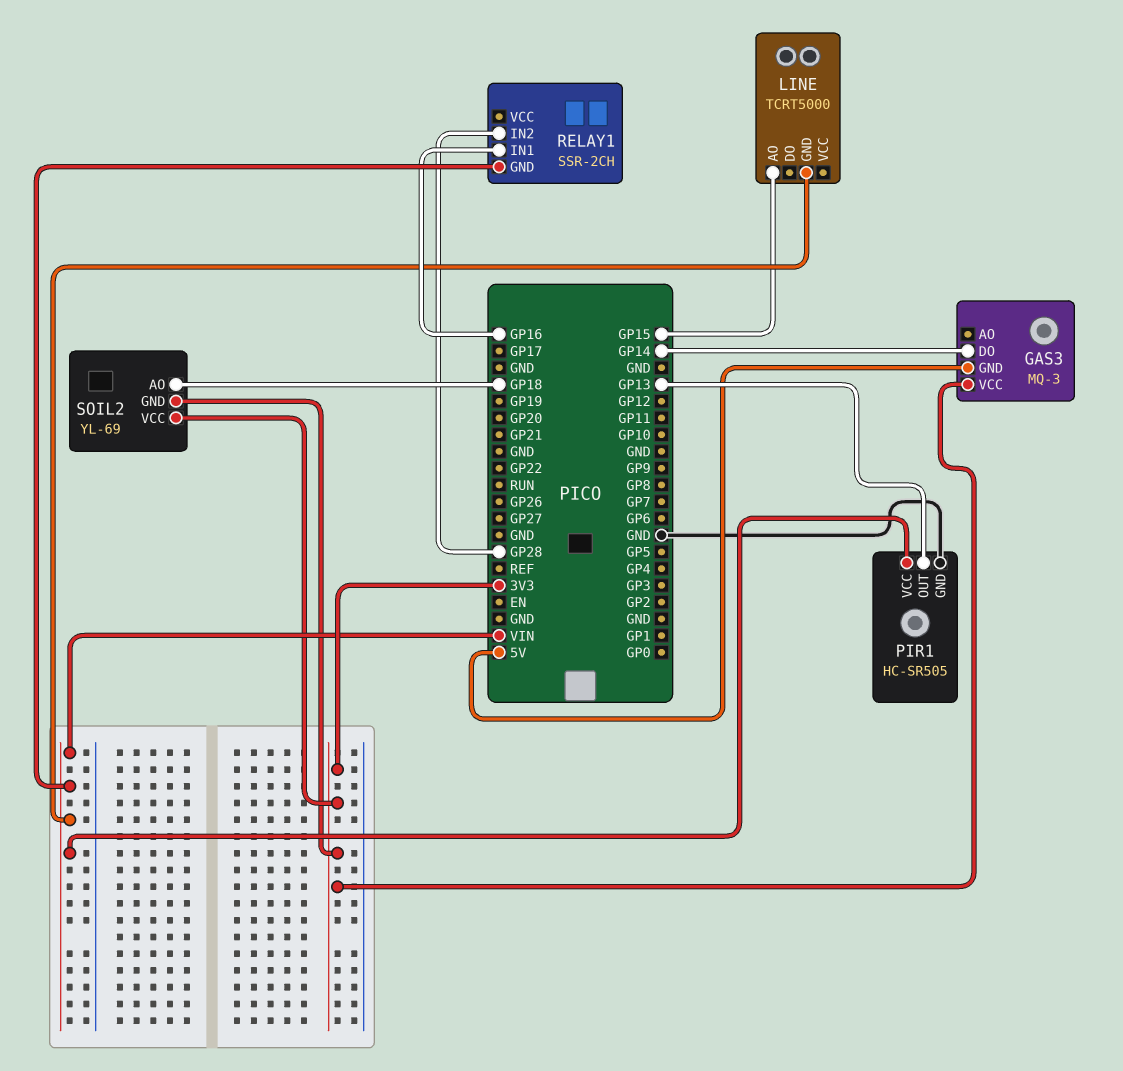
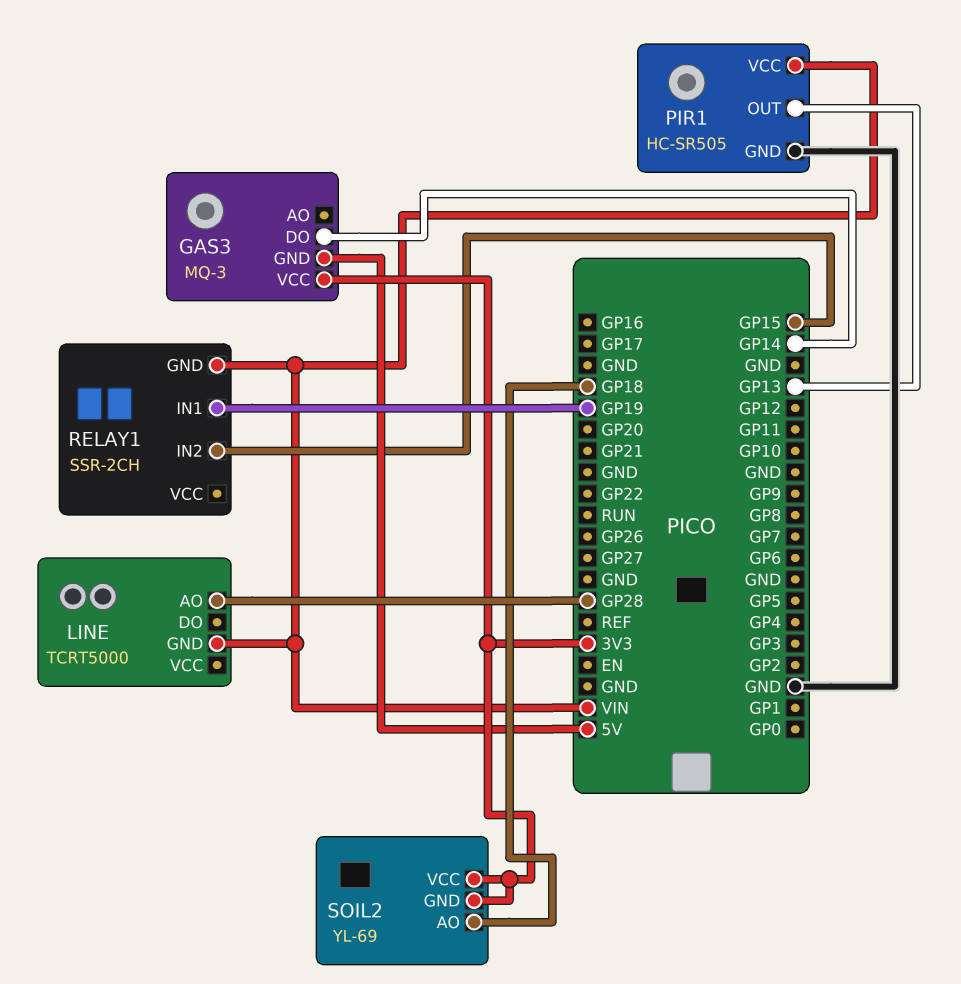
LINE pin AO: GP15 -> GP28
RELAY1 pin IN1: GP16 -> GP19
RELAY1 pin IN2: GP28 -> GP15

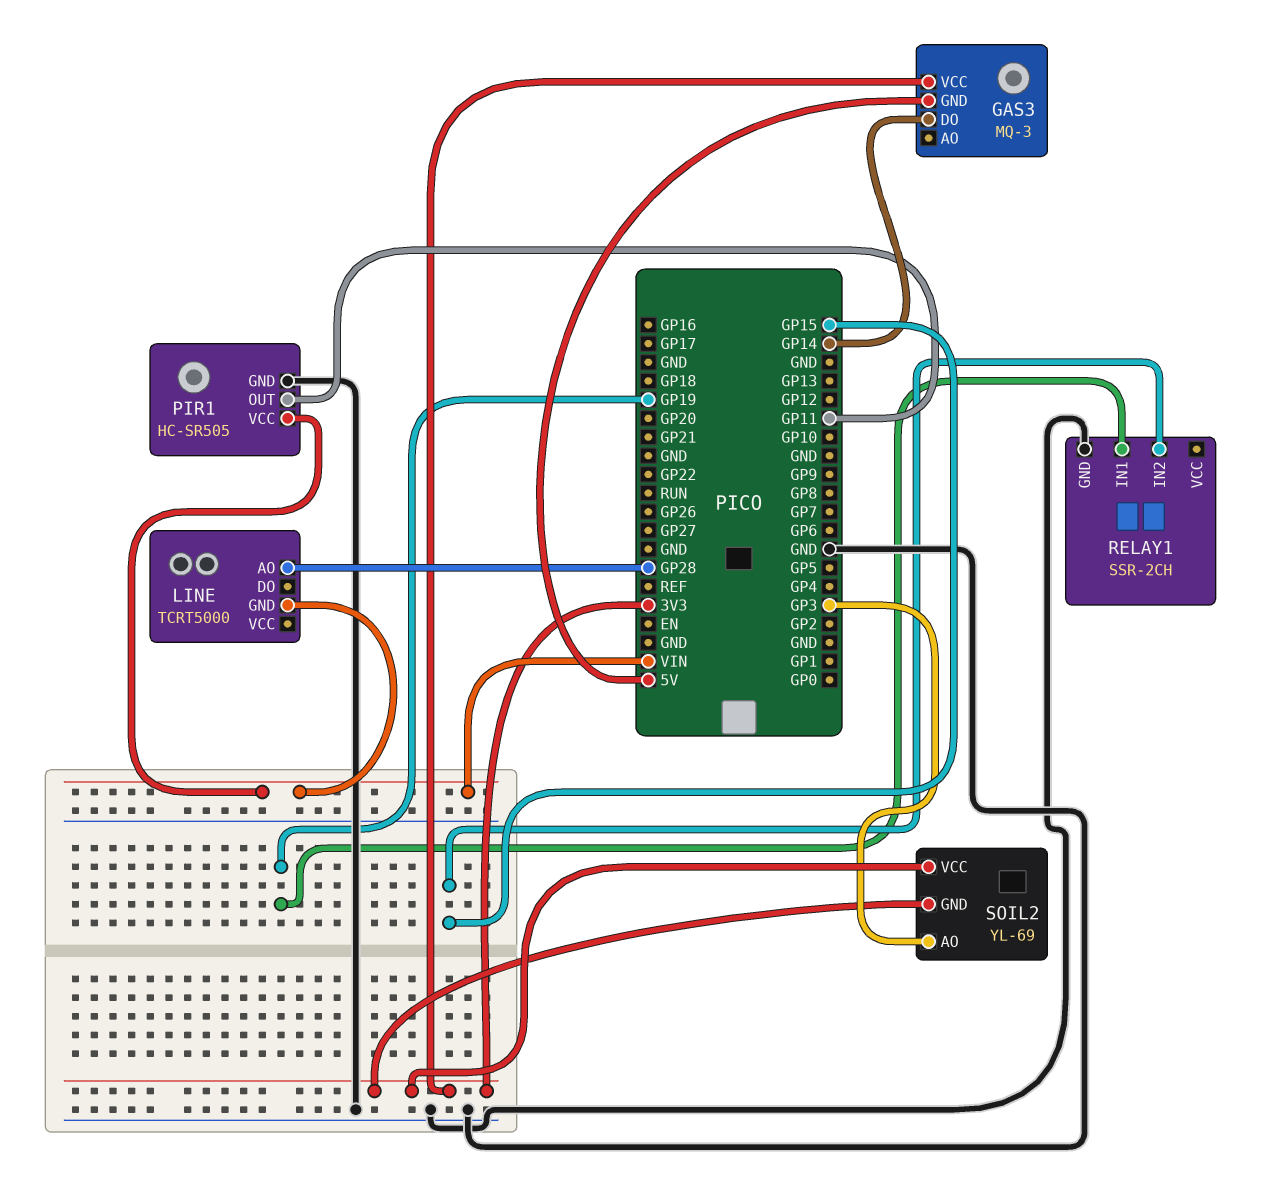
PIR1 pin OUT: GP13 -> GP11
RELAY1 pin GND: VIN -> GND
SOIL2 pin AO: GP18 -> GP3

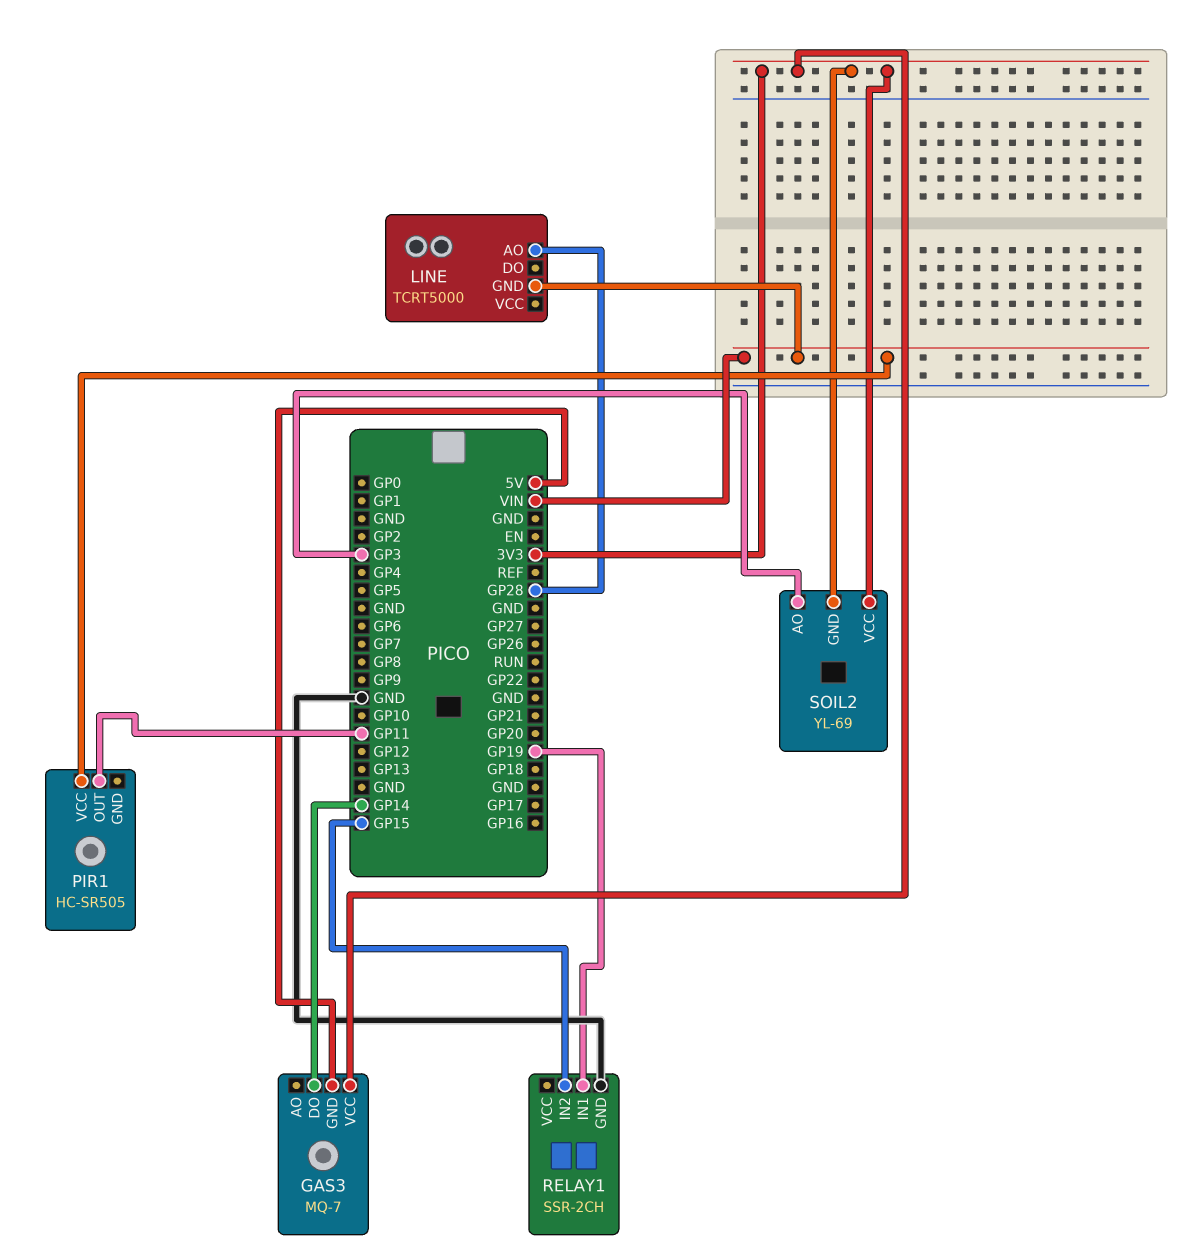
GAS3: MQ-3 -> MQ-7
PIR1 pin GND: GND -> none

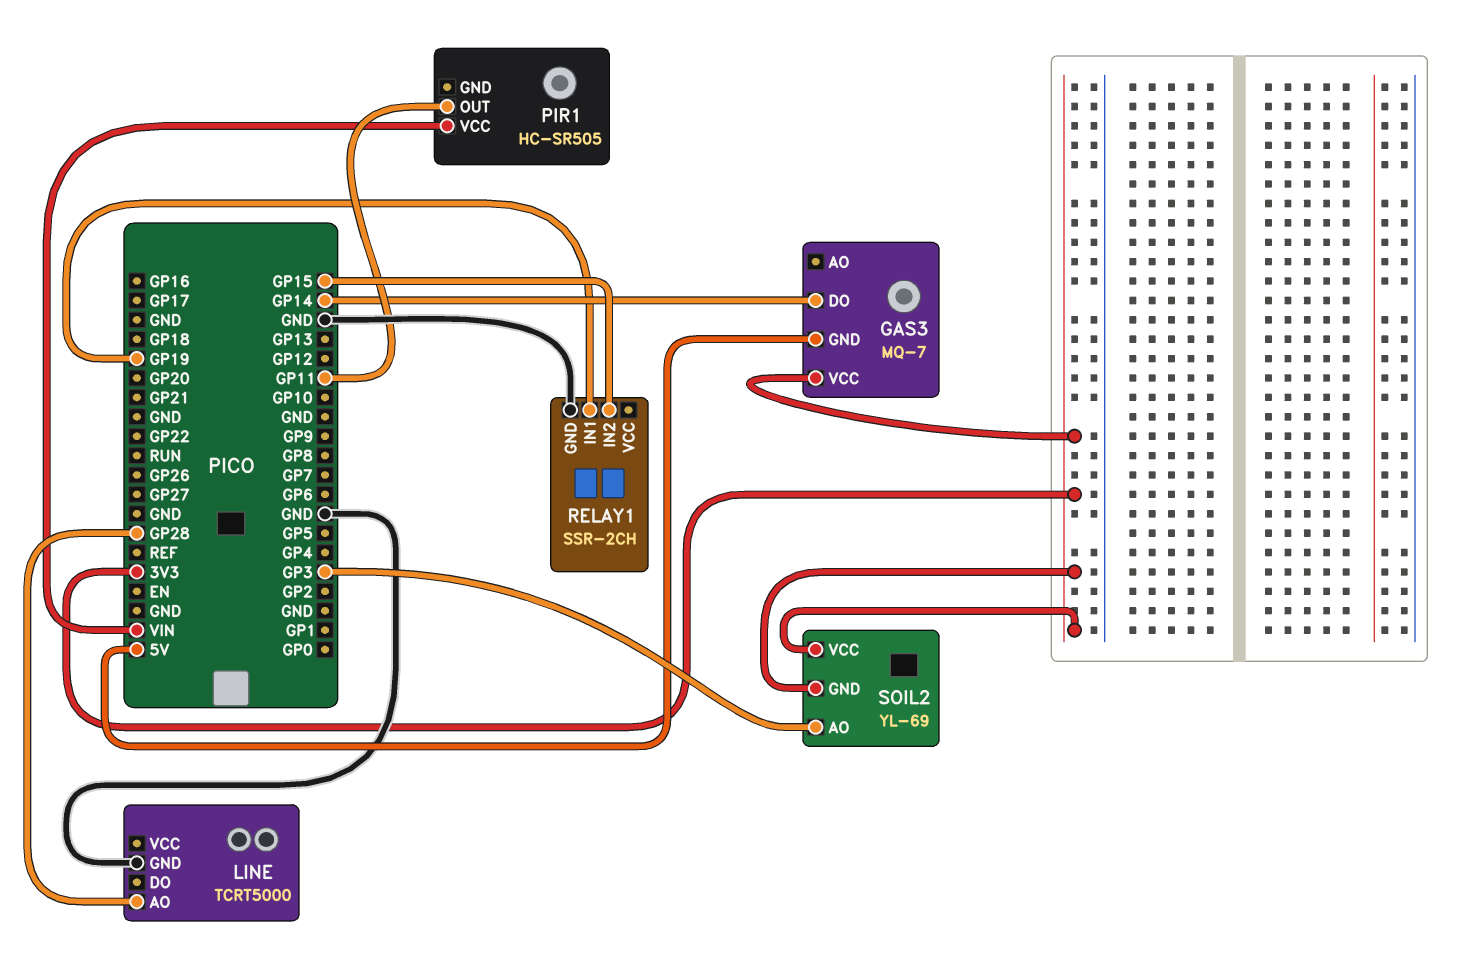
LINE pin GND: VIN -> GND

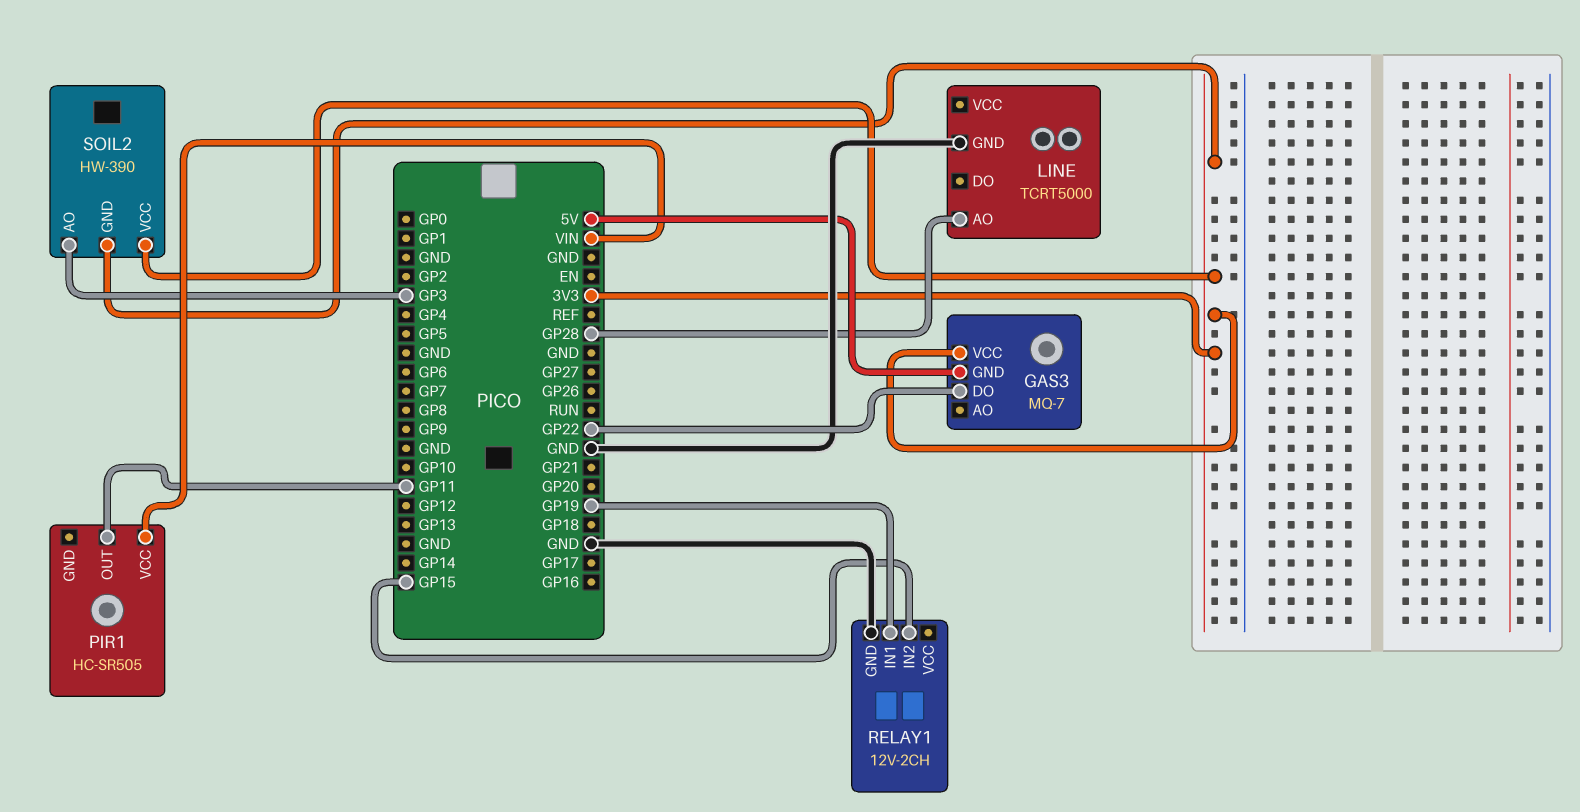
GAS3 pin DO: GP14 -> GP22
RELAY1: SSR-2CH -> 12V-2CH
SOIL2: YL-69 -> HW-390

